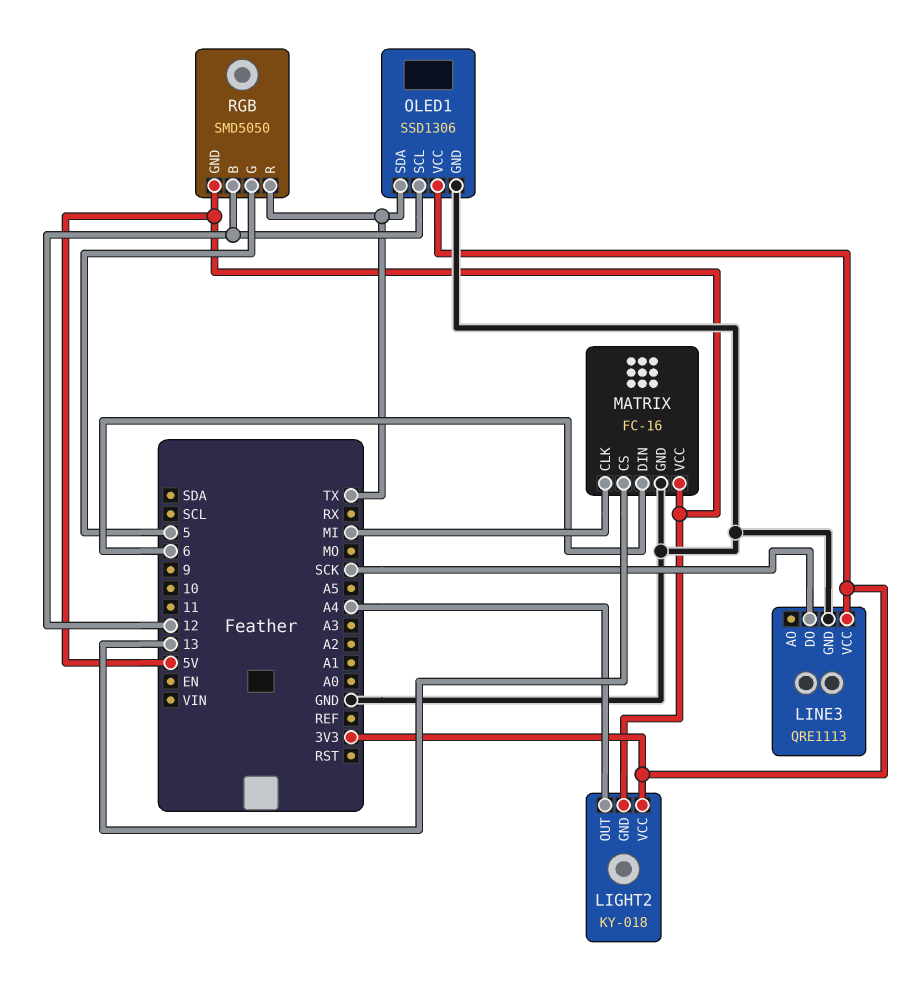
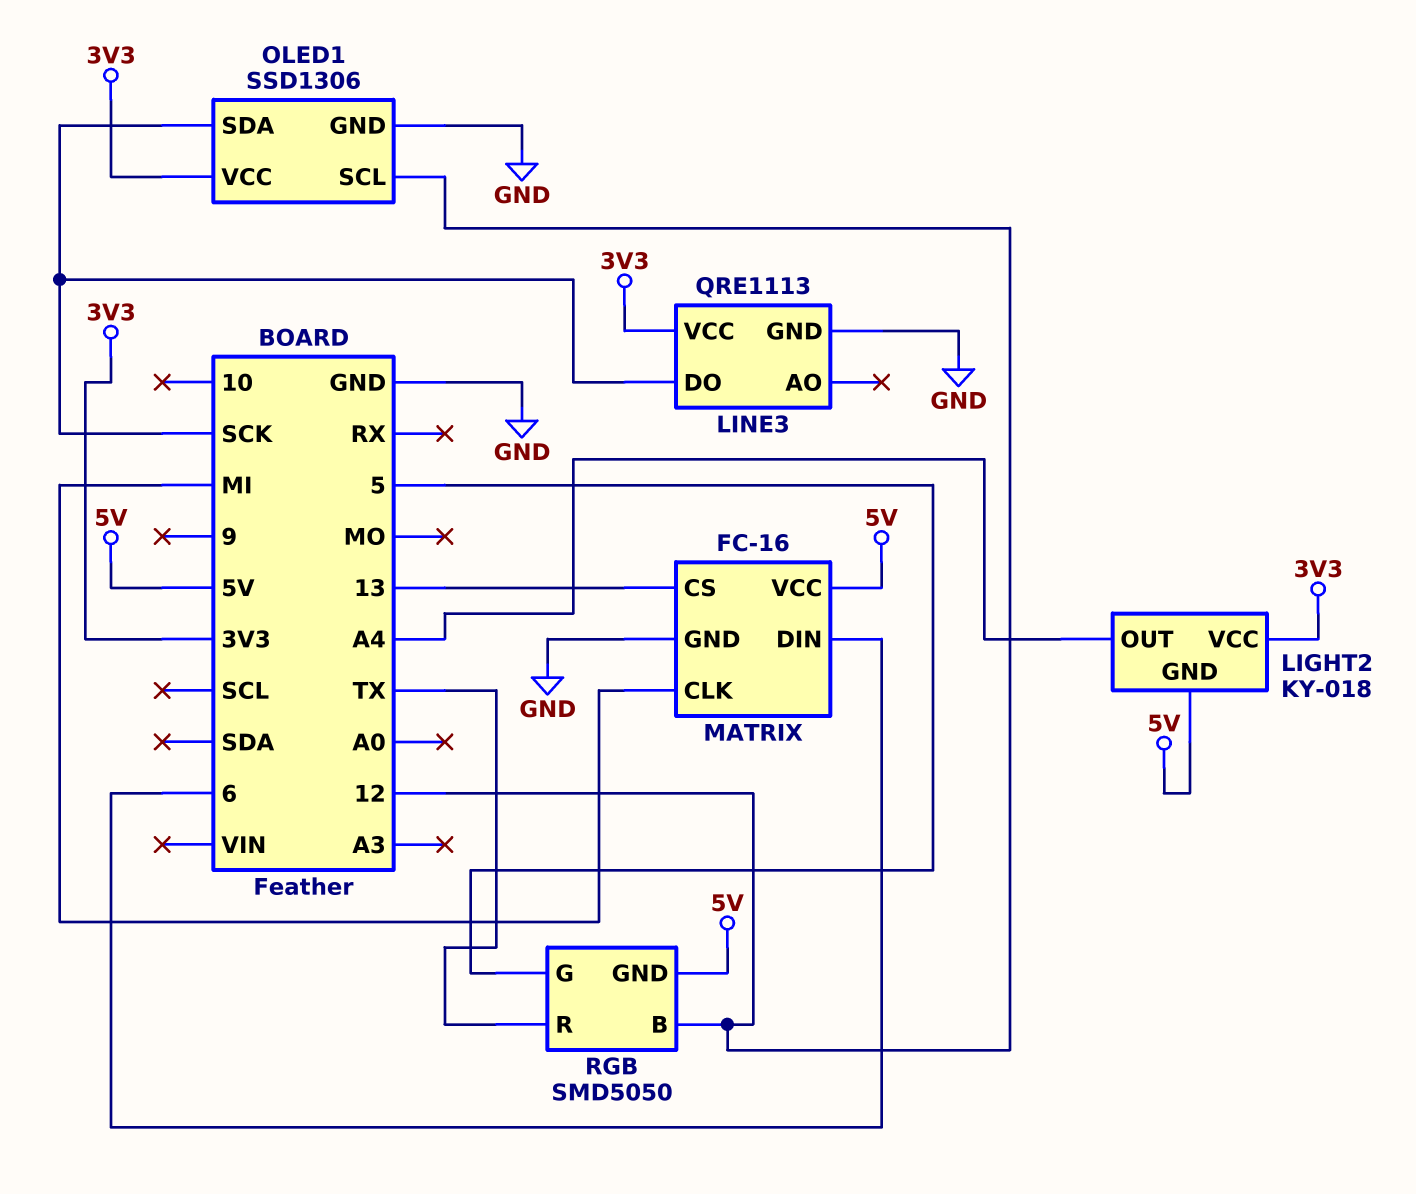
OLED1 pin SDA: TX -> SCK

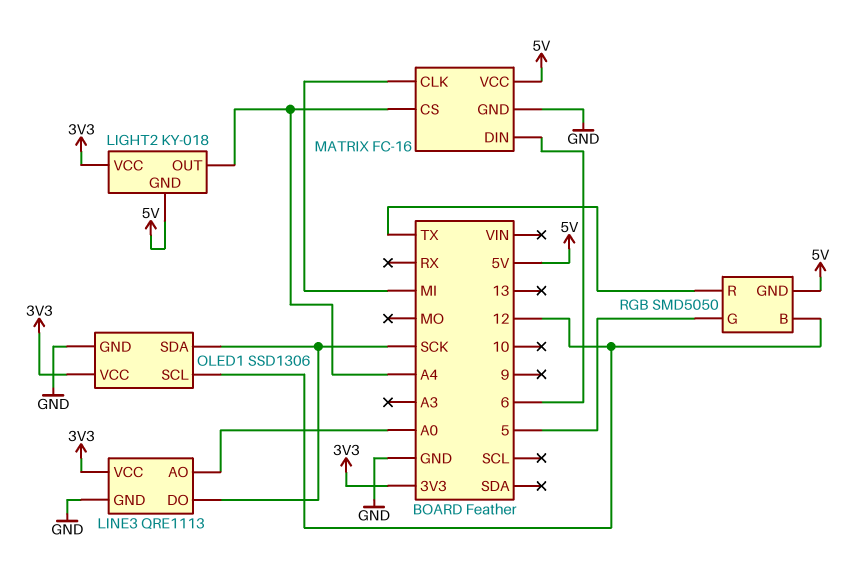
LINE3 pin AO: none -> A0
MATRIX pin CS: 13 -> A4

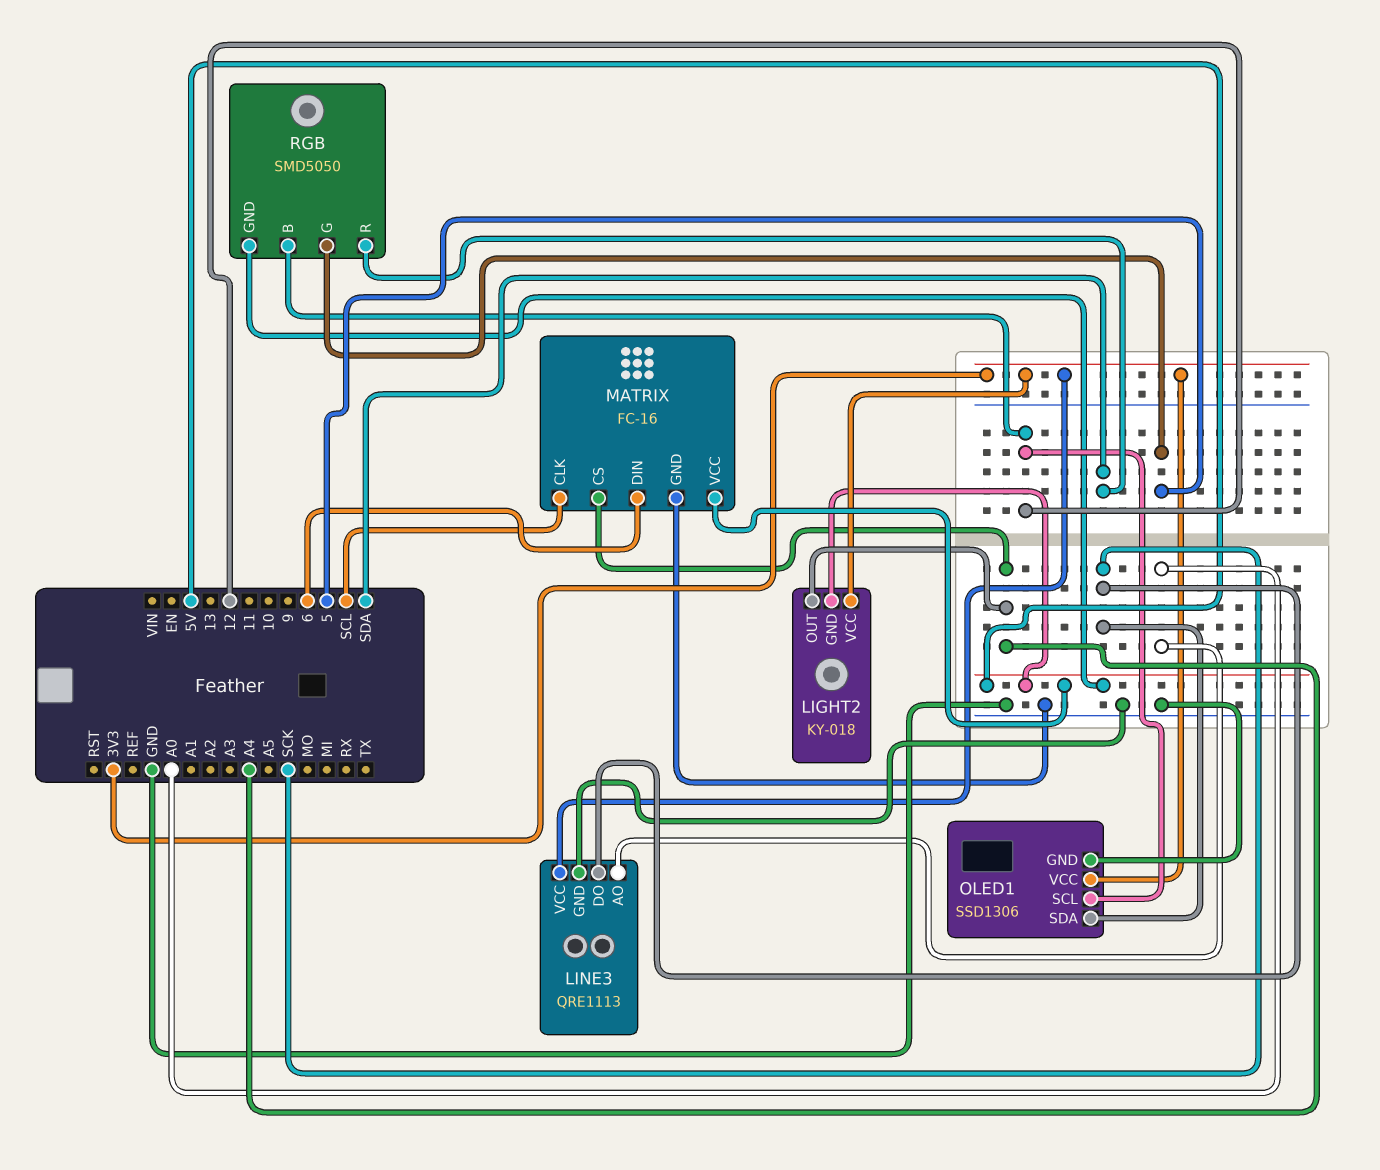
MATRIX pin CLK: MI -> SCL
RGB pin R: TX -> SDA

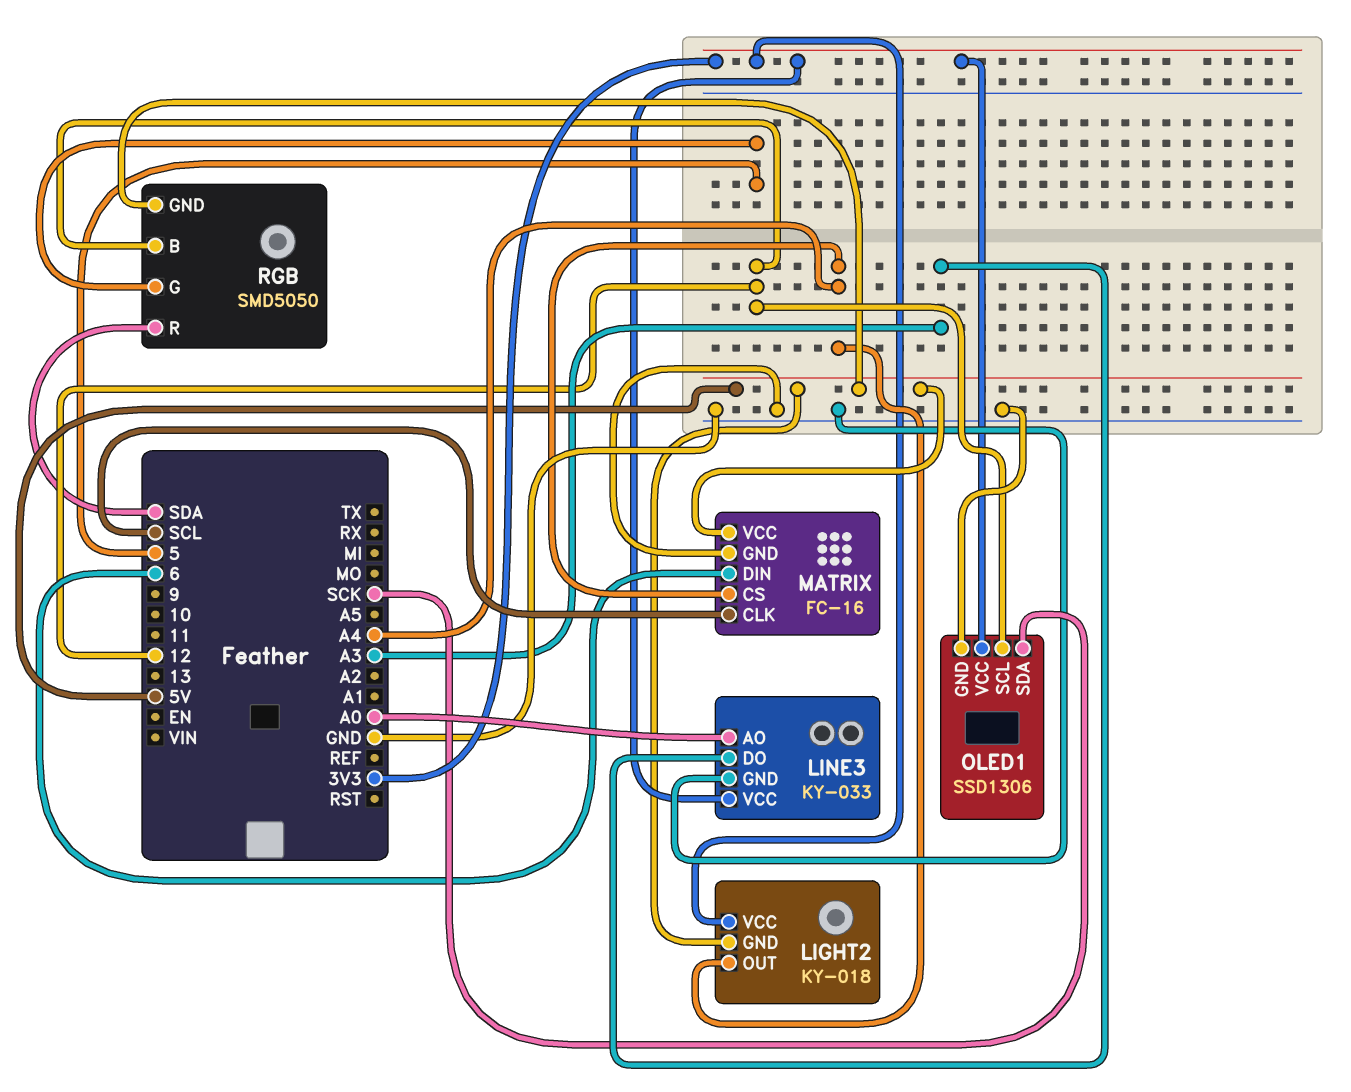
LINE3: QRE1113 -> KY-033
LINE3 pin DO: SCK -> A3

